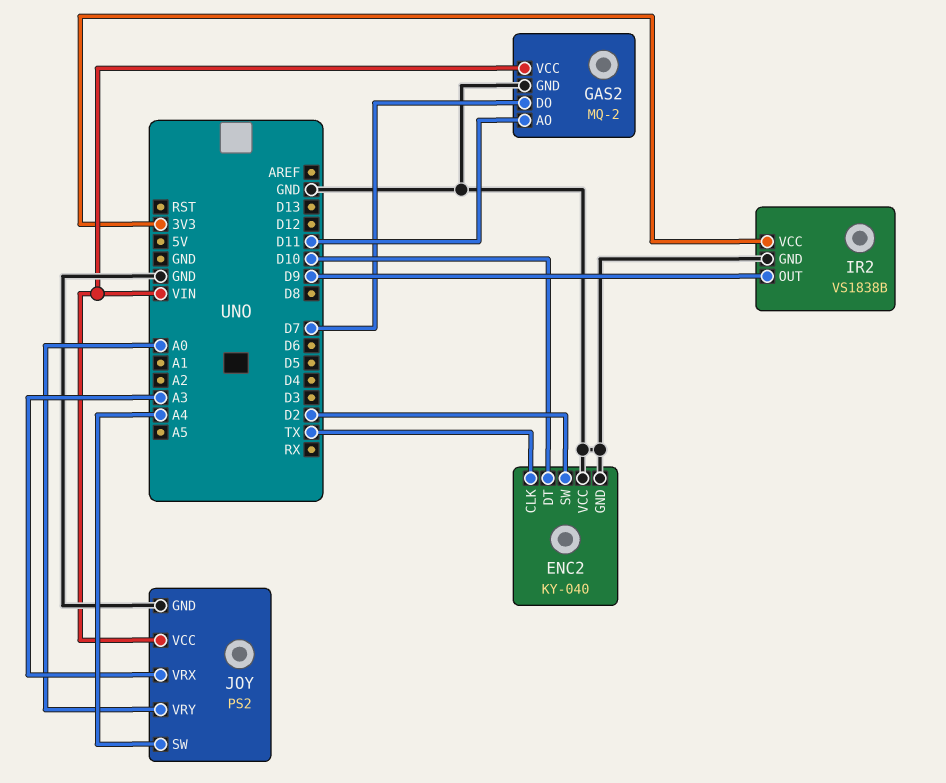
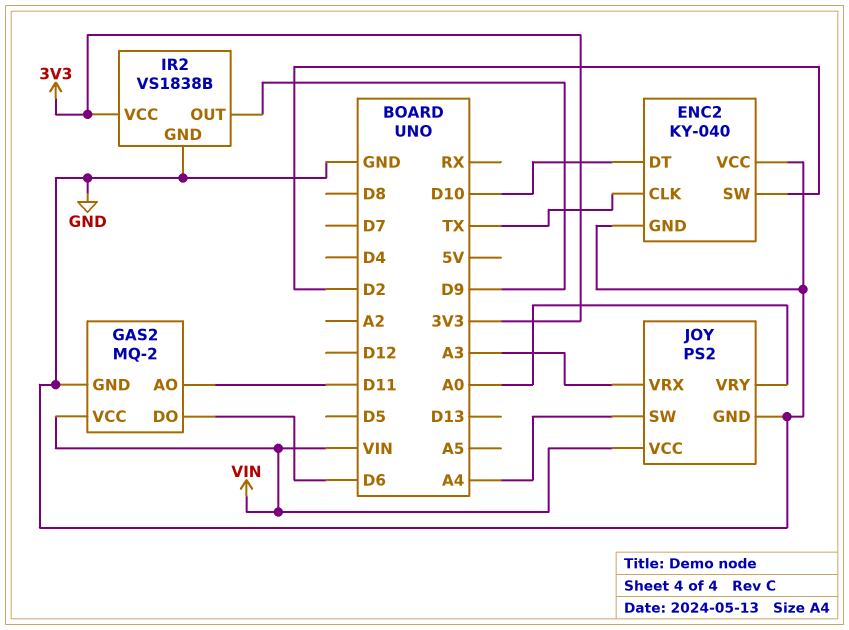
GAS2 pin DO: D7 -> D6

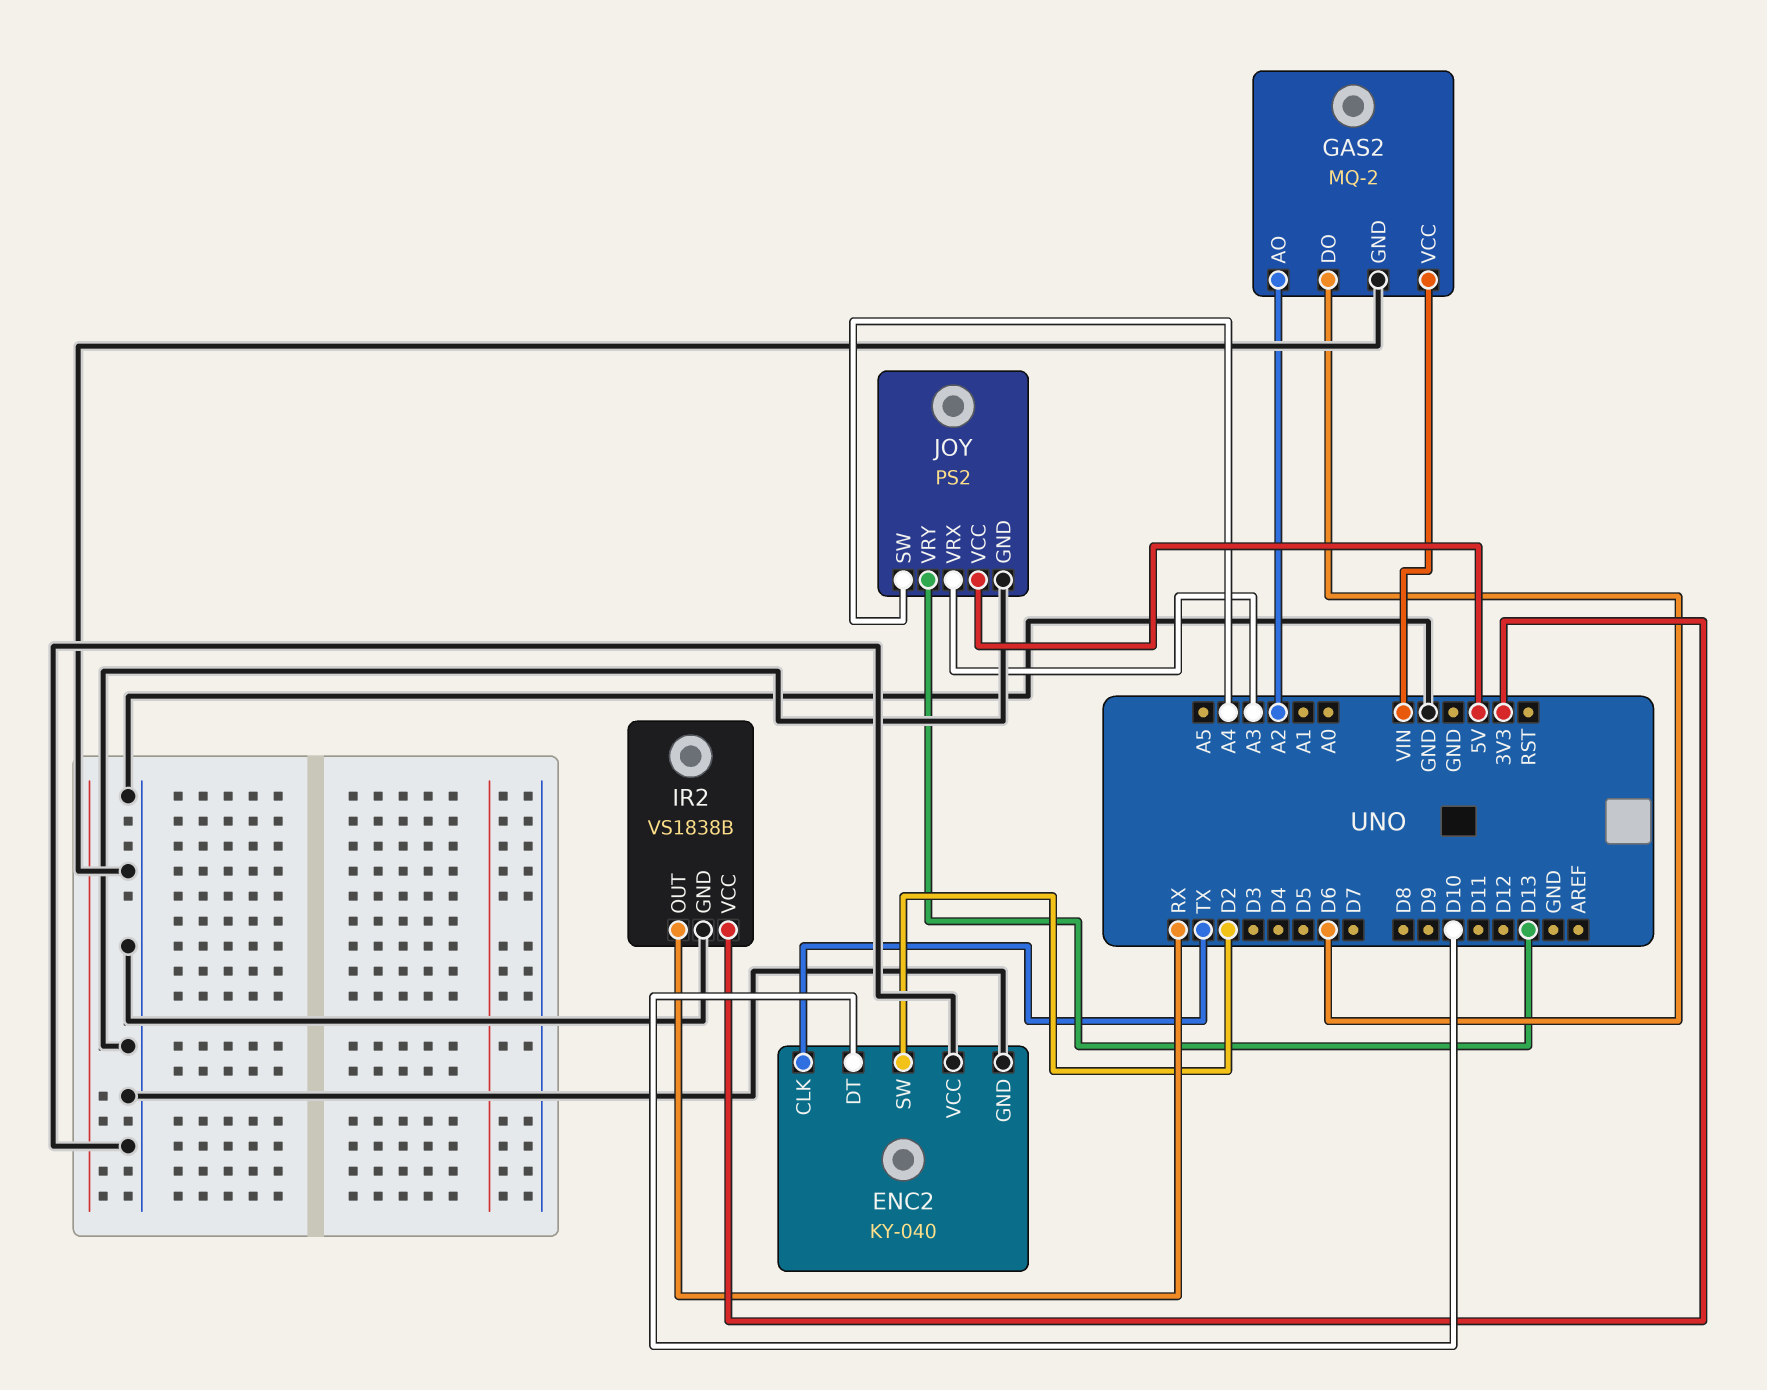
GAS2 pin AO: D11 -> A2
IR2 pin OUT: D9 -> RX
JOY pin VCC: VIN -> 5V
JOY pin VRY: A0 -> D13

